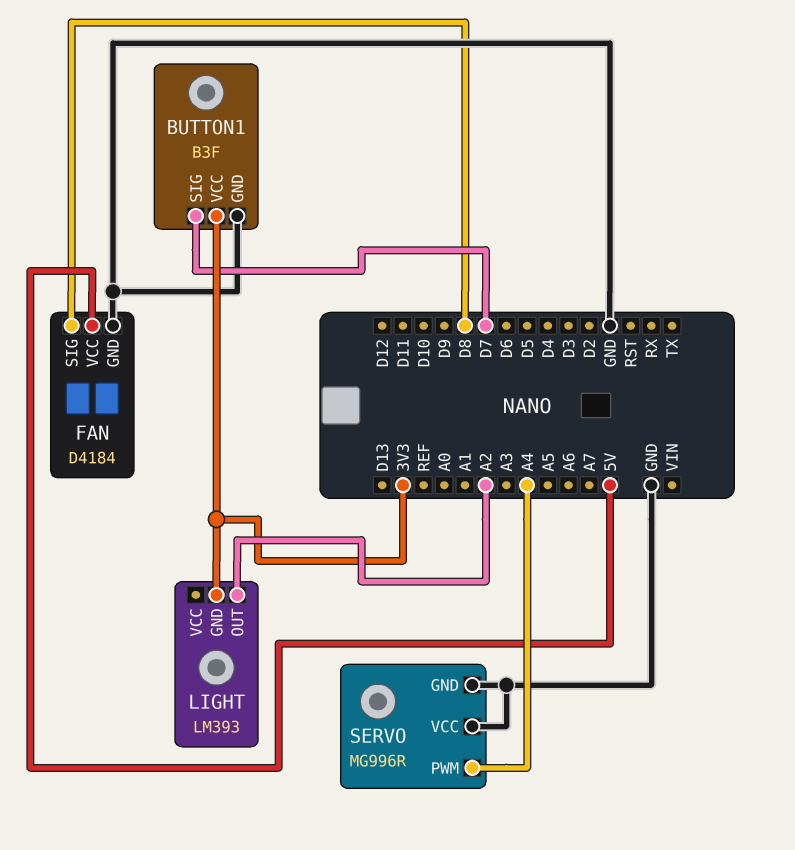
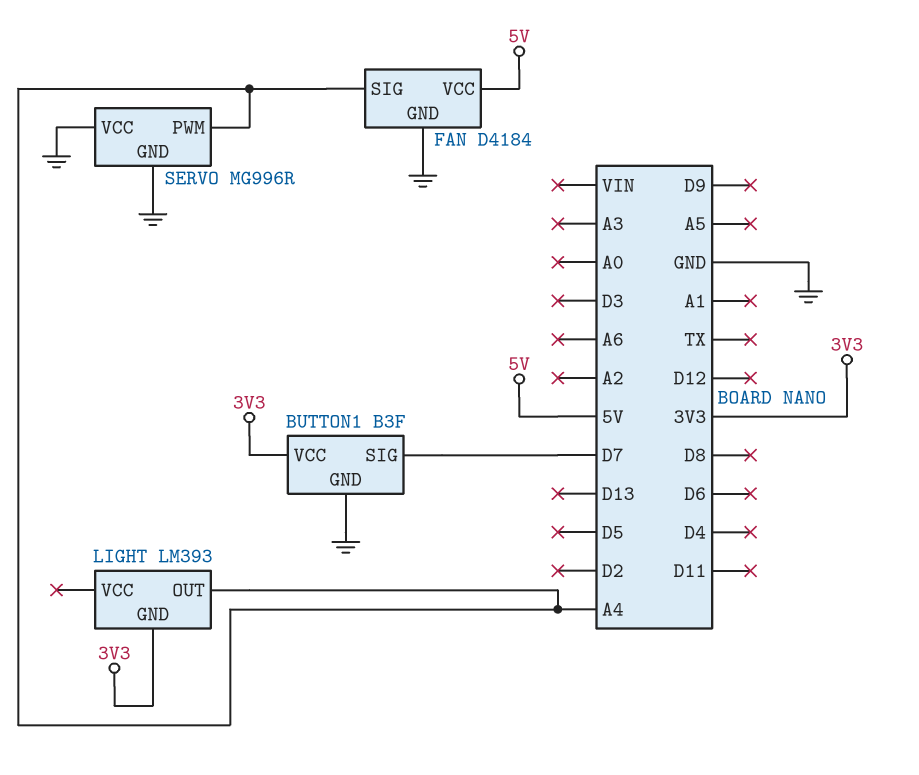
FAN pin SIG: D8 -> A4
LIGHT pin OUT: A2 -> A4

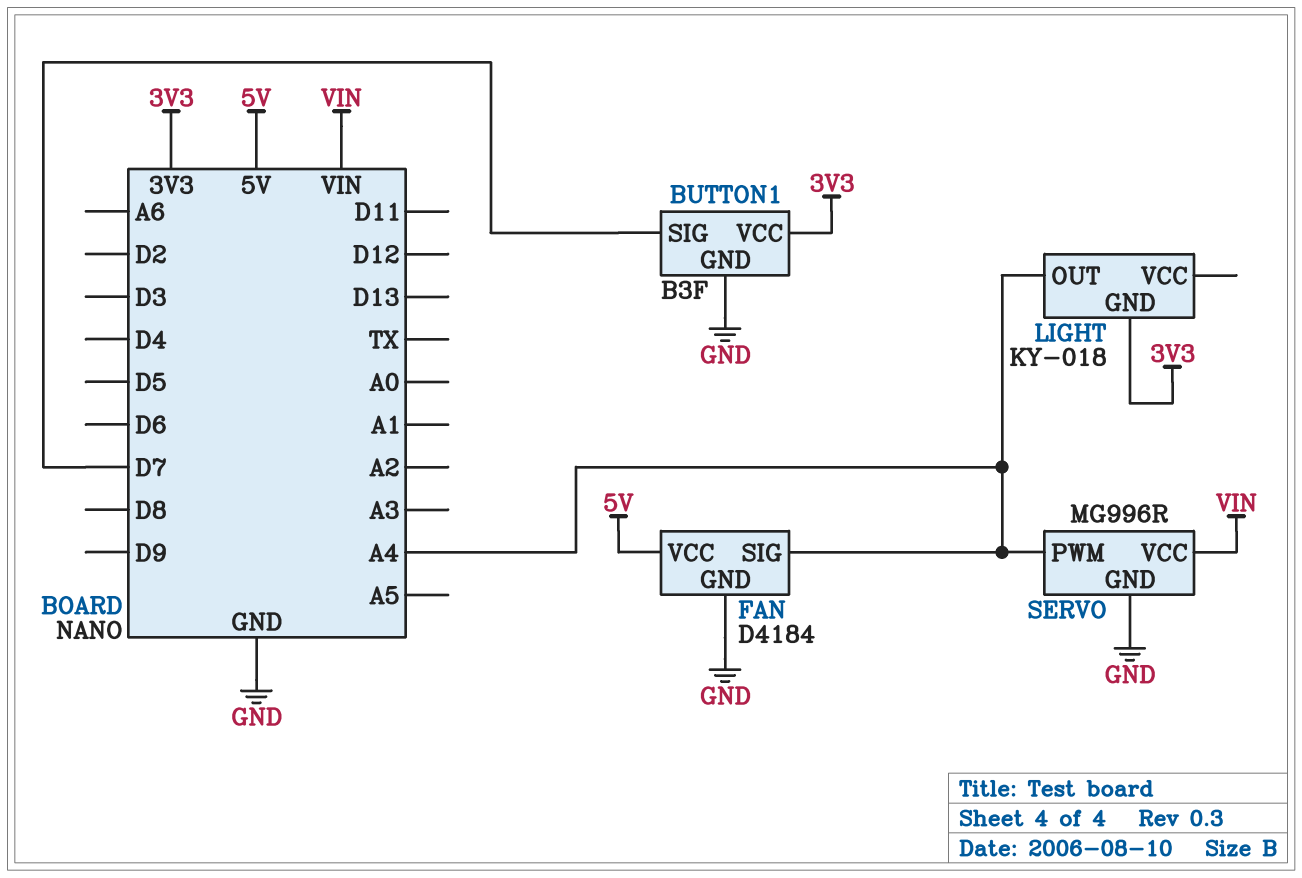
LIGHT: LM393 -> KY-018
SERVO pin VCC: GND -> VIN

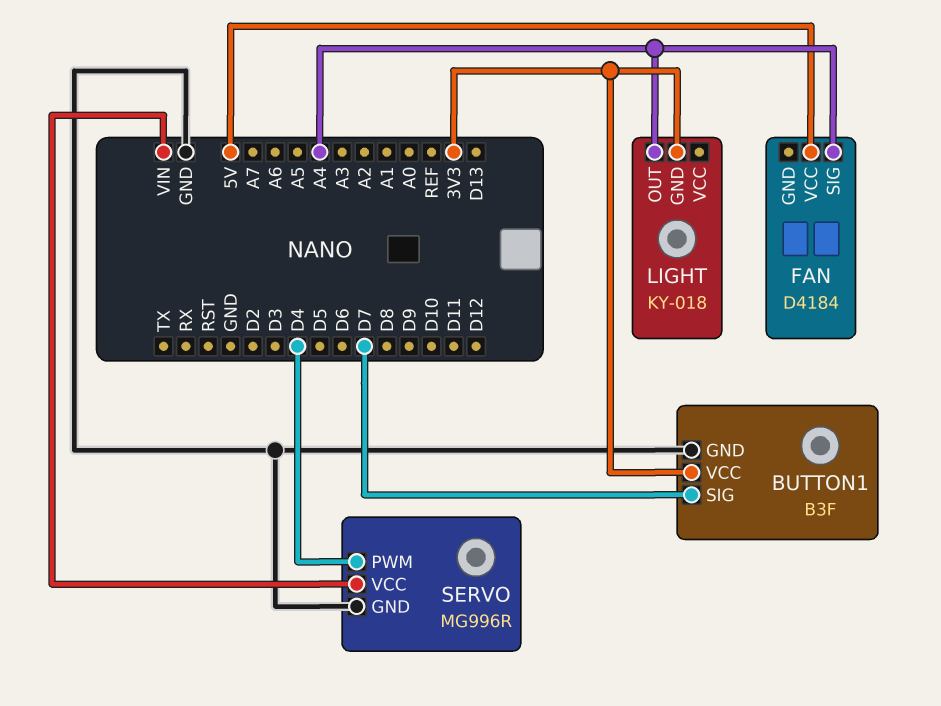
FAN pin GND: GND -> none
SERVO pin PWM: A4 -> D4

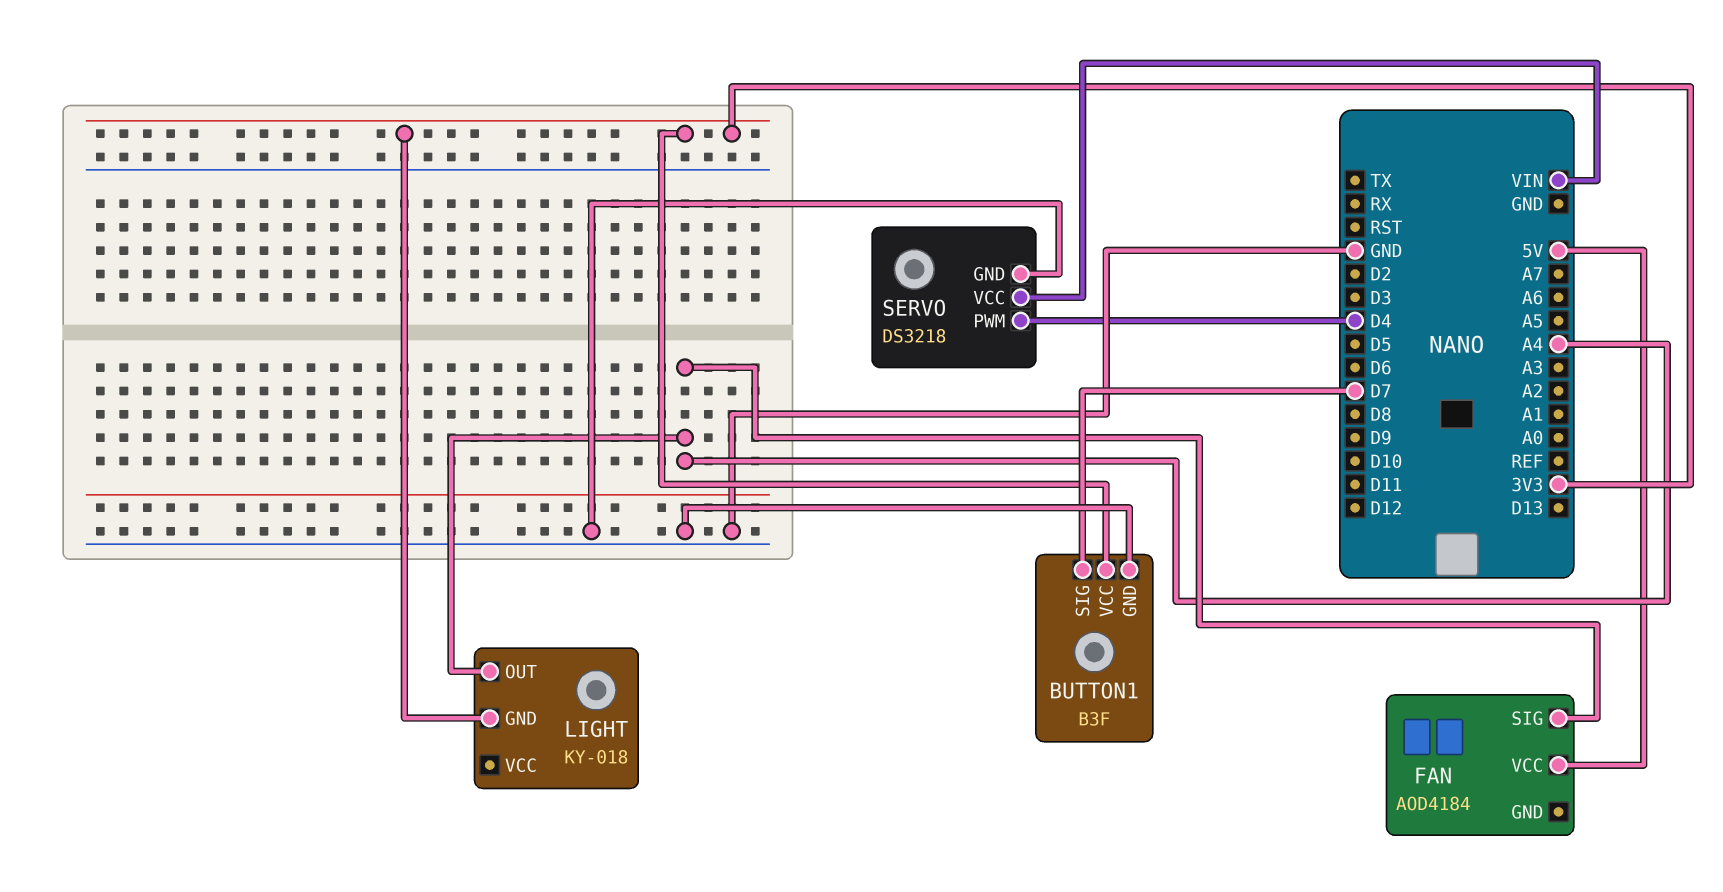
FAN: D4184 -> AOD4184
SERVO: MG996R -> DS3218

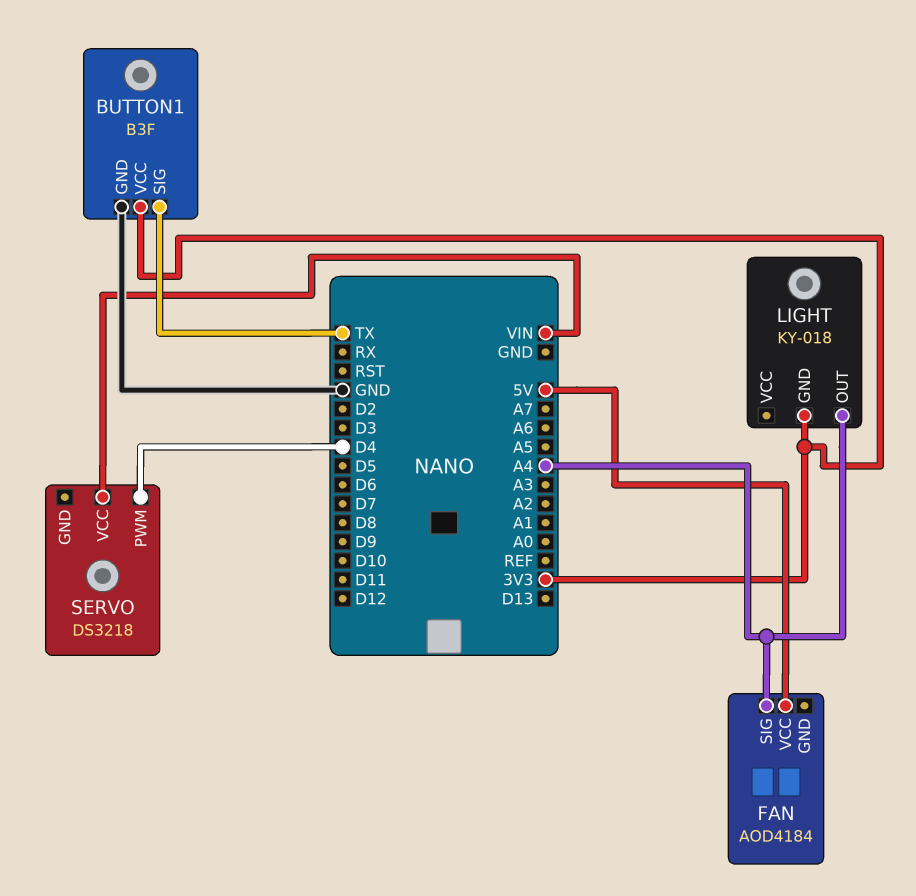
BUTTON1 pin SIG: D7 -> TX
SERVO pin GND: GND -> none

